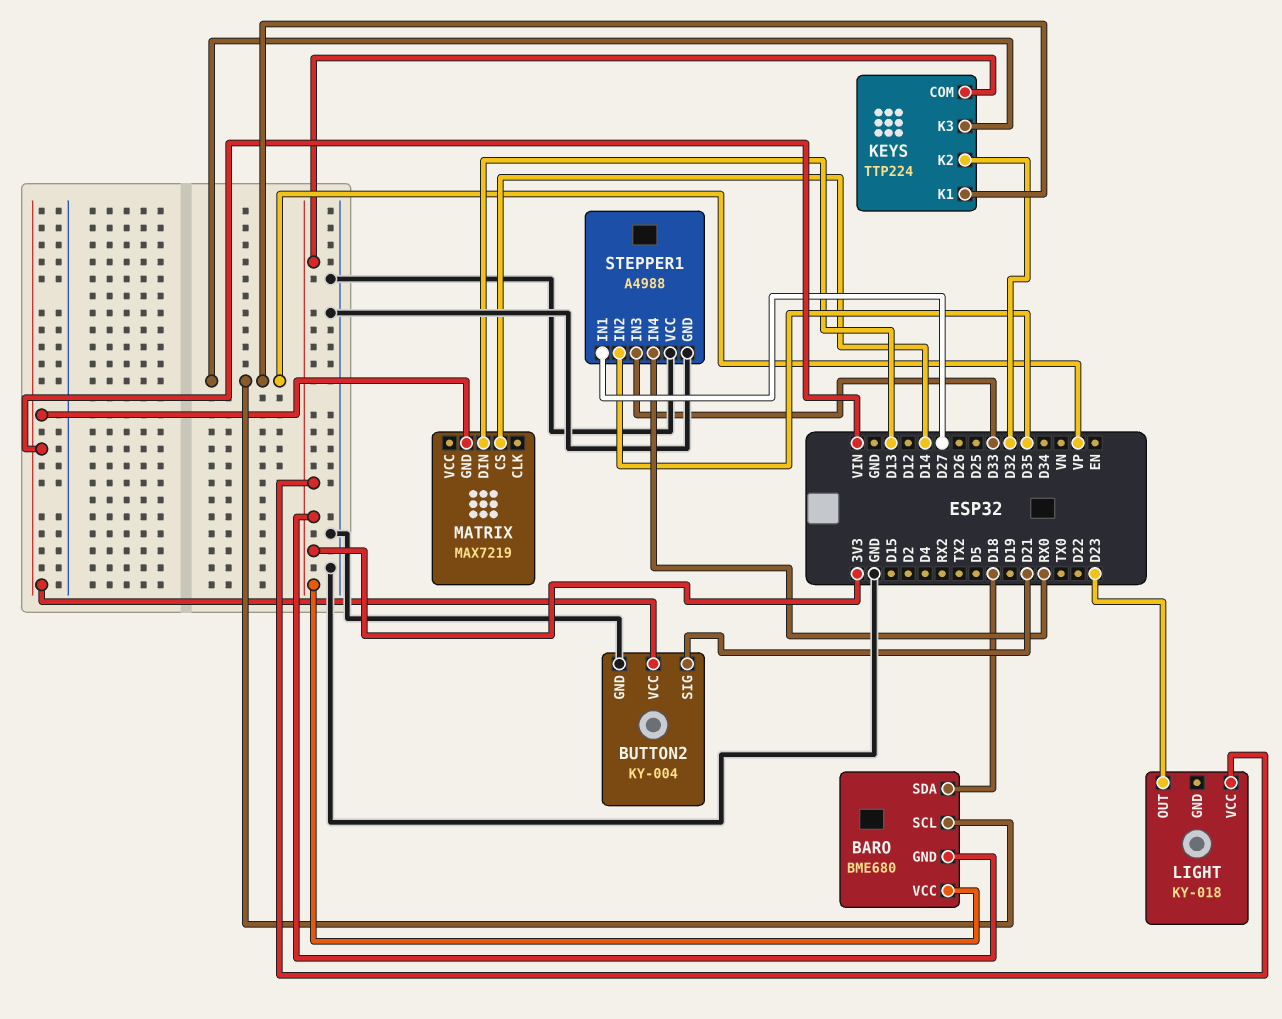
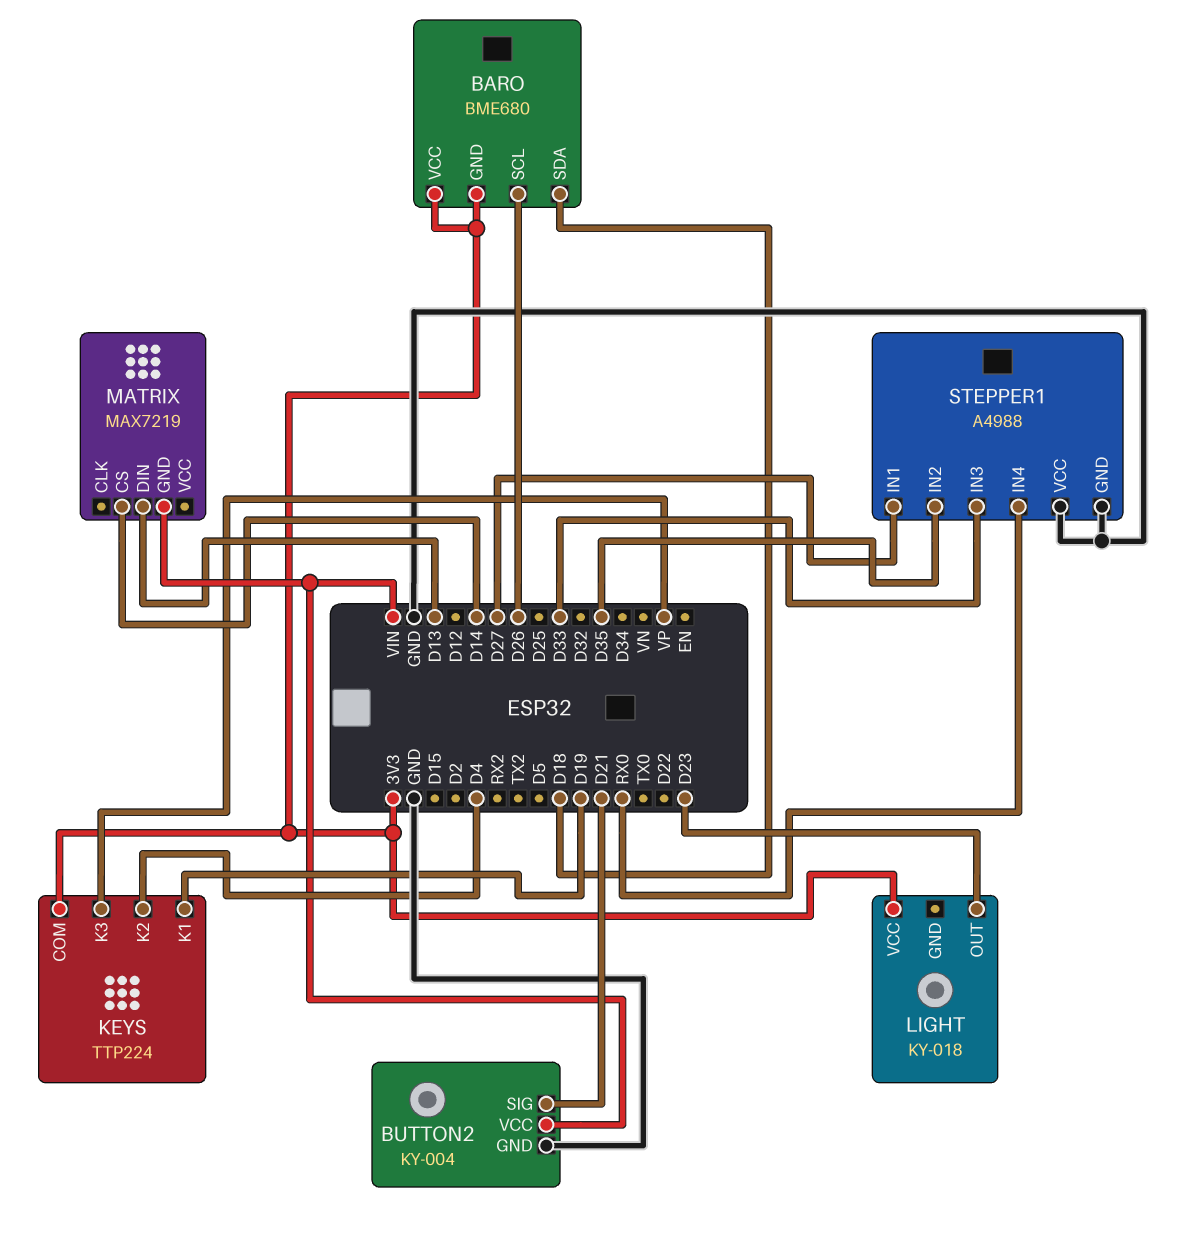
BARO pin SCL: VP -> D26
KEYS pin K1: VP -> D19
KEYS pin K2: D32 -> D4

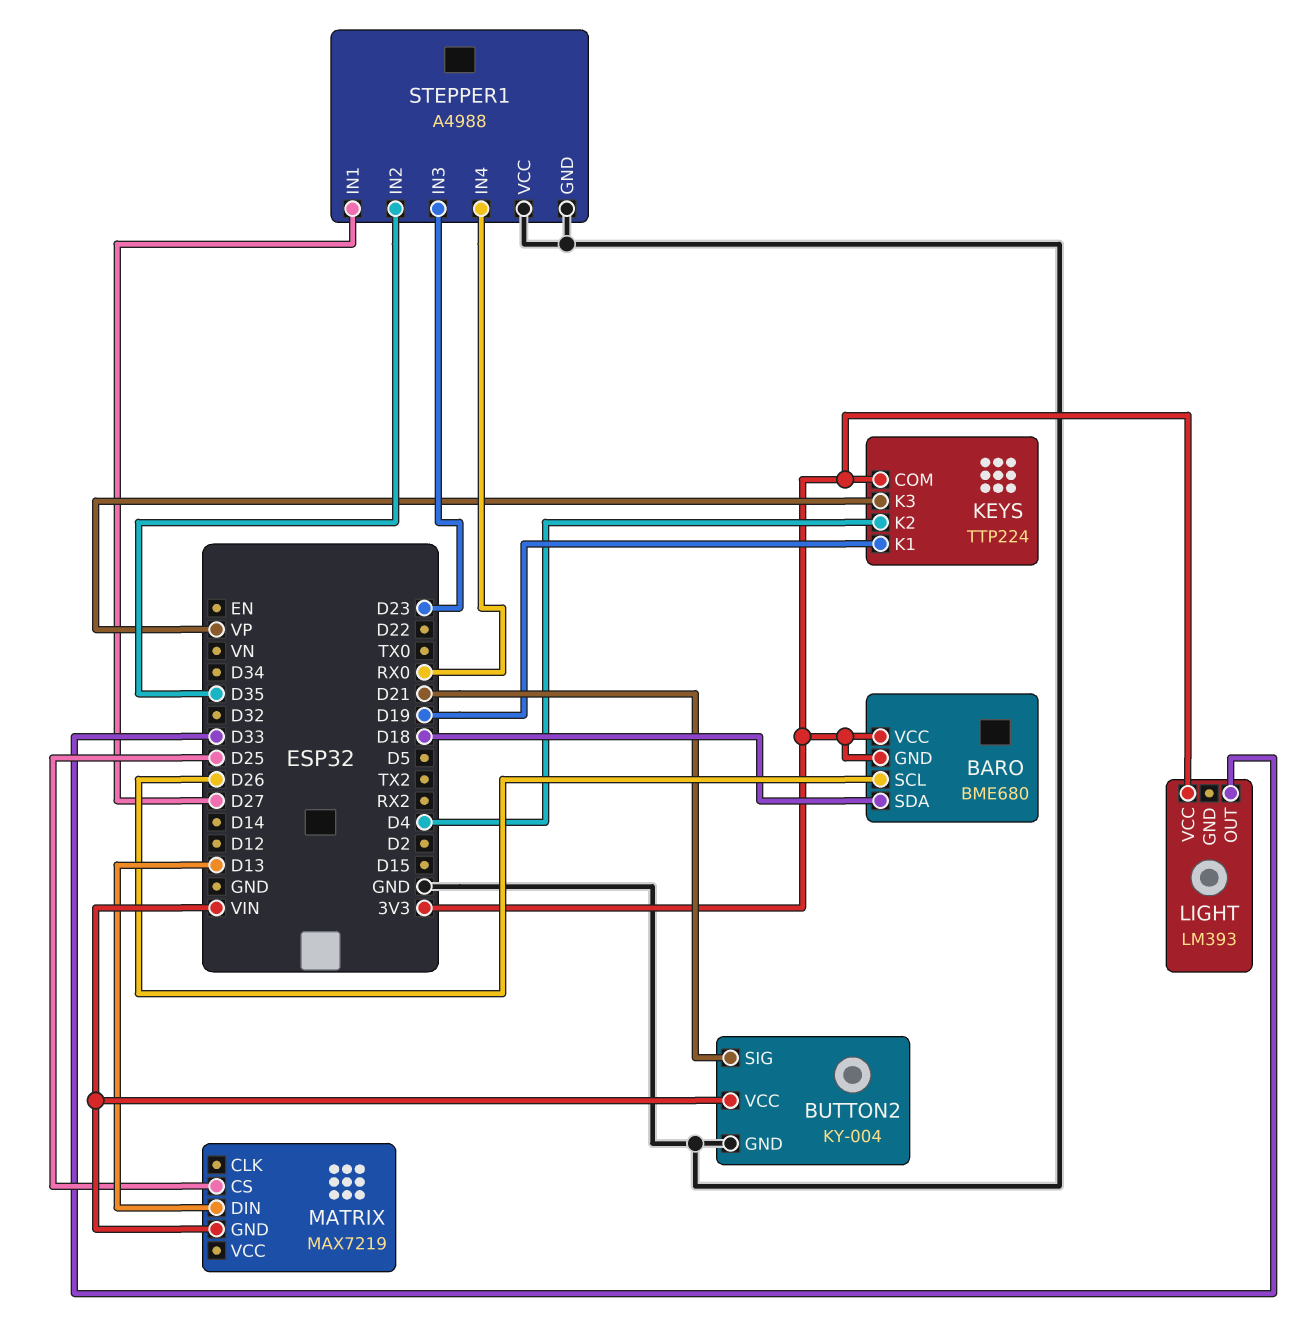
LIGHT: KY-018 -> LM393
LIGHT pin OUT: D23 -> D33
MATRIX pin CS: D14 -> D25
STEPPER1 pin IN3: D33 -> D23

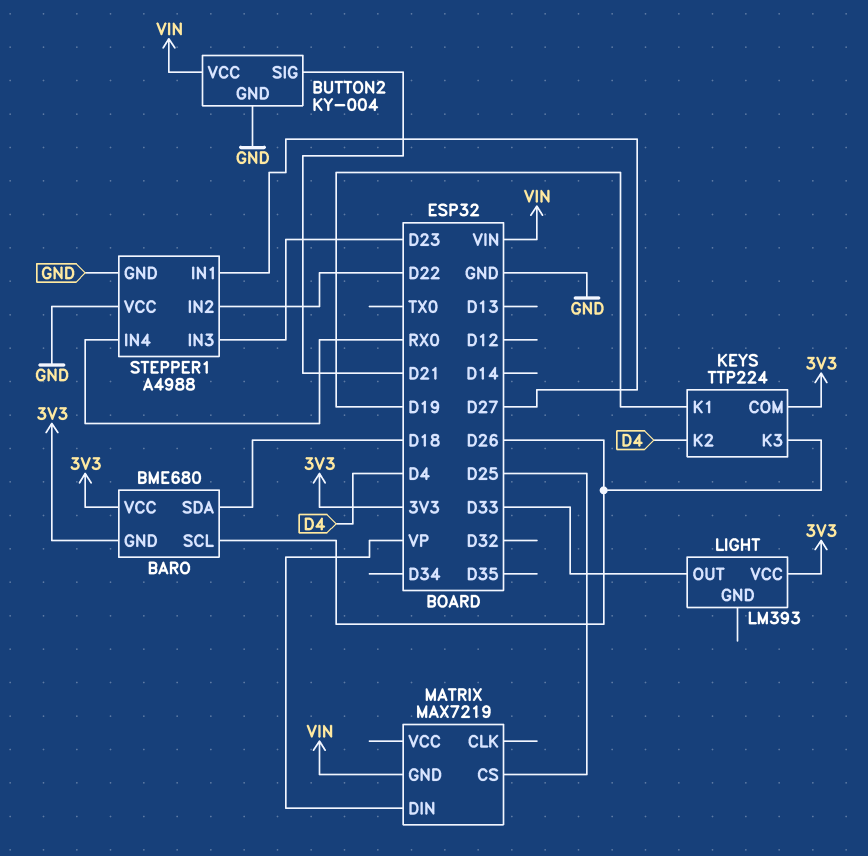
KEYS pin K3: VP -> D26
MATRIX pin DIN: D13 -> VP
STEPPER1 pin IN2: D35 -> D22

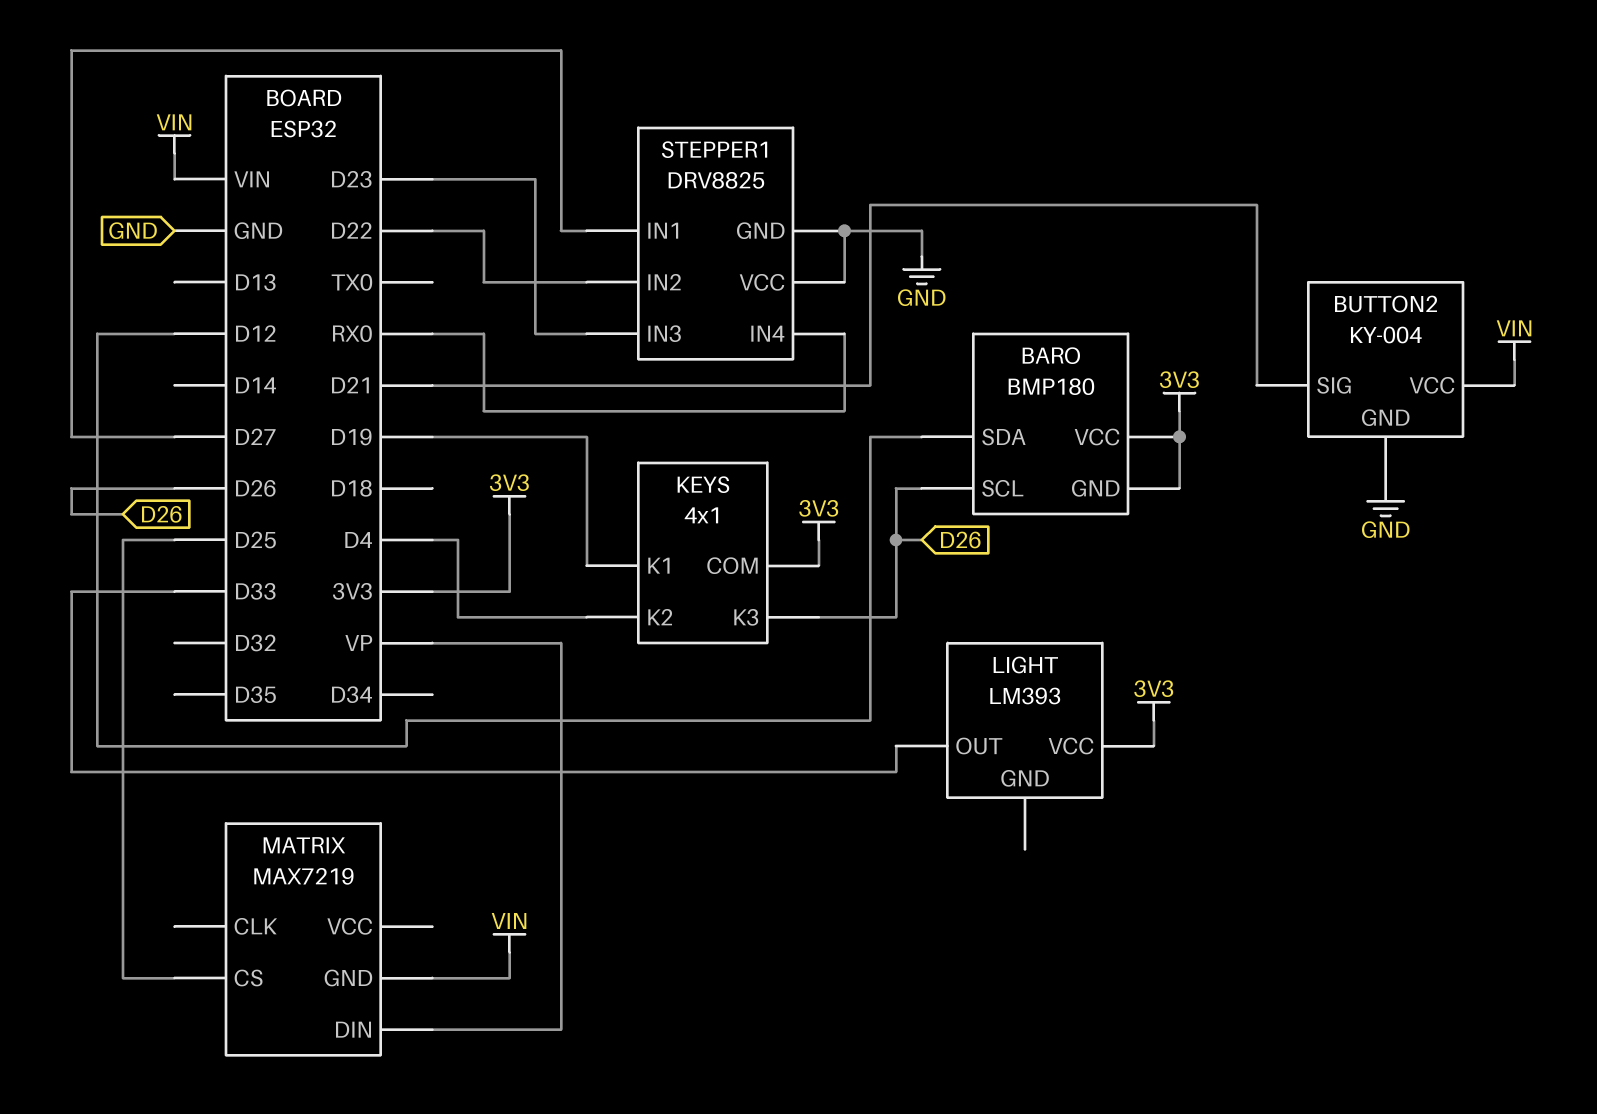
BARO: BME680 -> BMP180
BARO pin SDA: D18 -> D12
KEYS: TTP224 -> 4x1
STEPPER1: A4988 -> DRV8825

